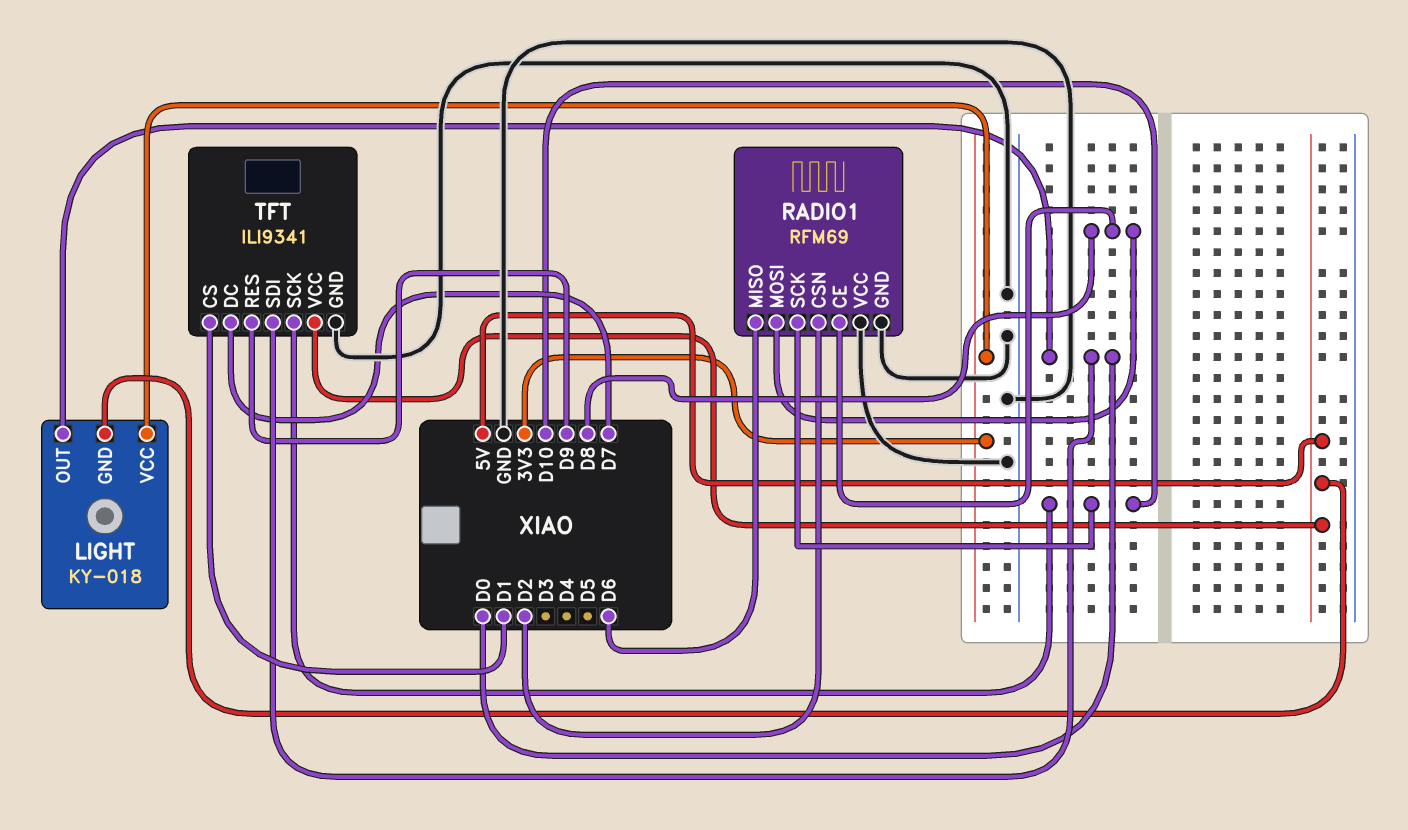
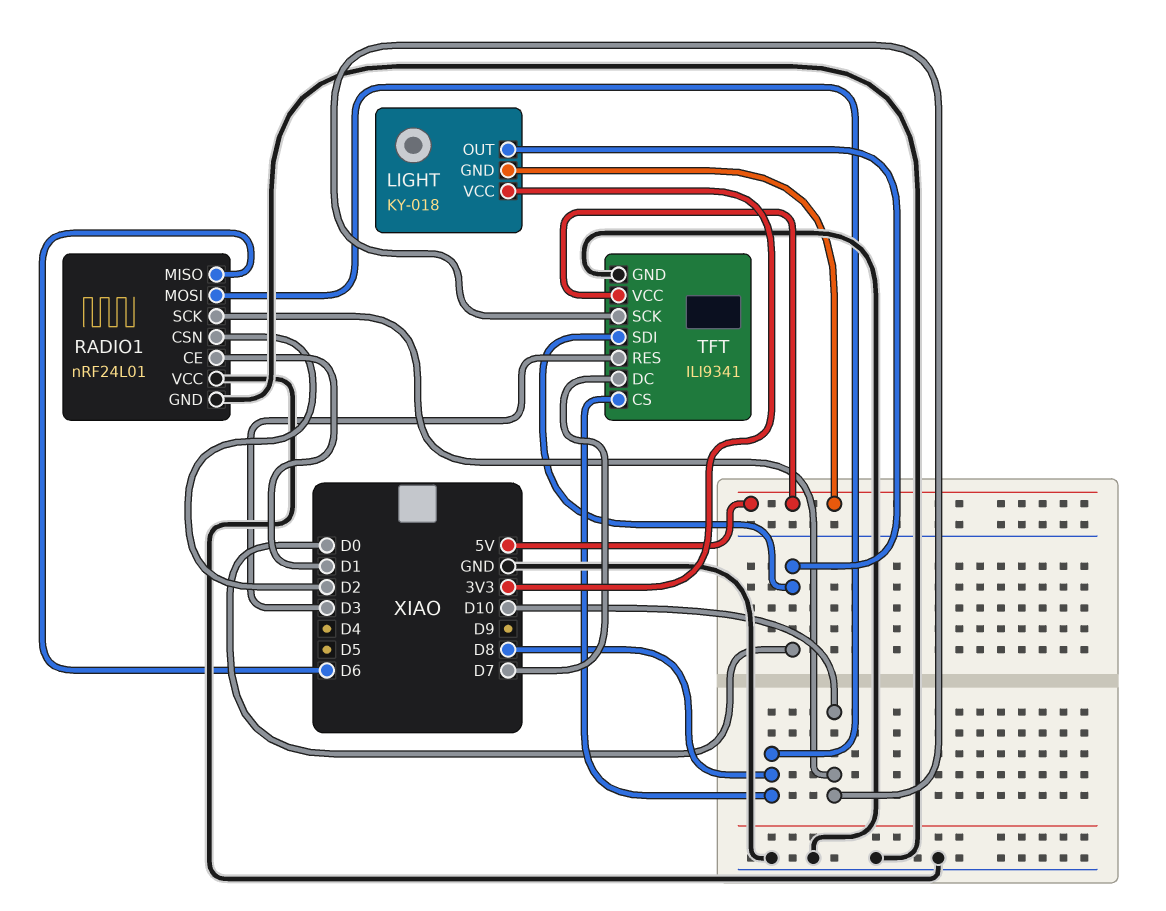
RADIO1: RFM69 -> nRF24L01
RADIO1 pin CE: D8 -> D1
TFT pin CS: D1 -> D8
TFT pin RES: D9 -> D3

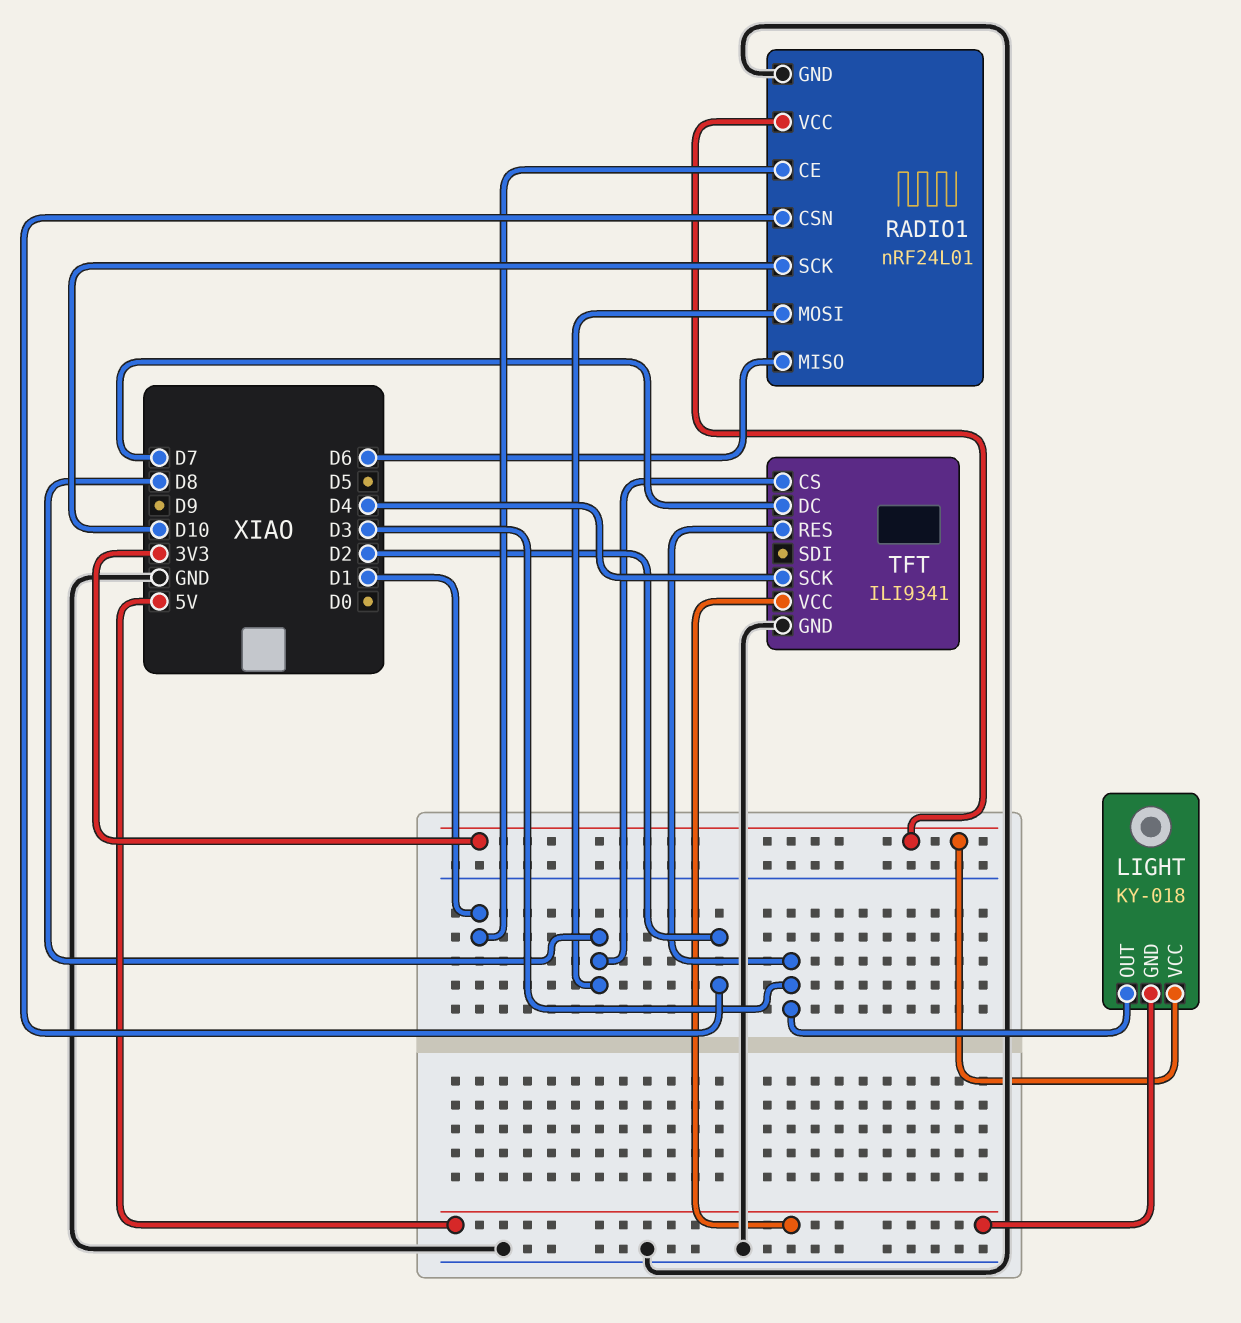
LIGHT pin OUT: D0 -> D3
RADIO1 pin VCC: GND -> 3V3
TFT pin SCK: D10 -> D4
TFT pin SDI: D0 -> none

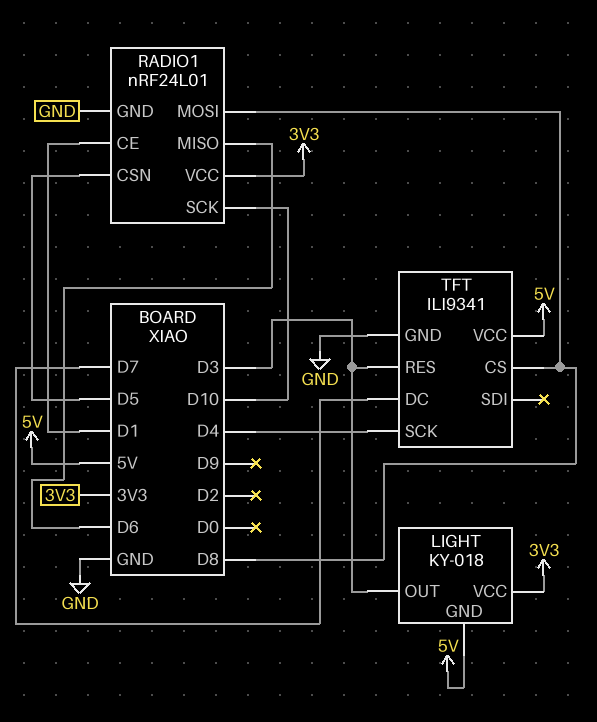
RADIO1 pin CSN: D2 -> D5

